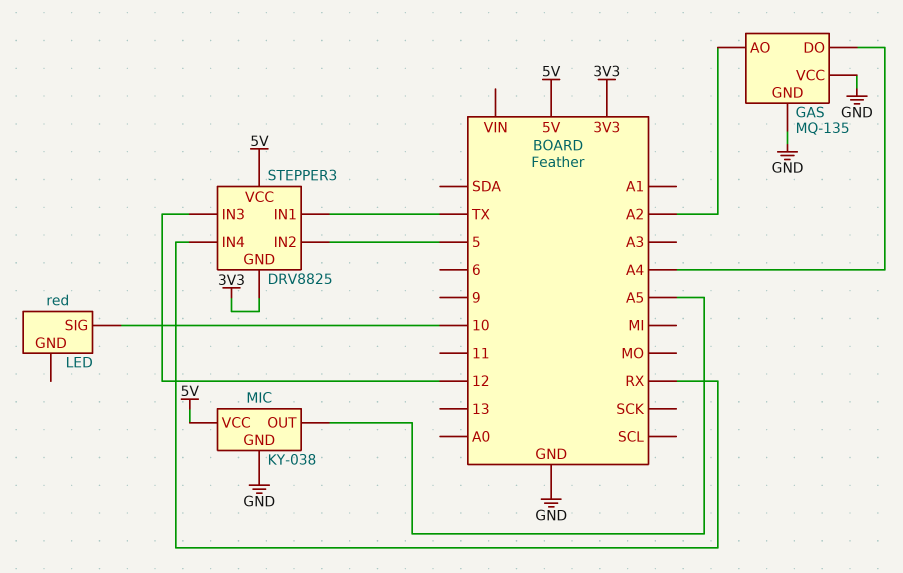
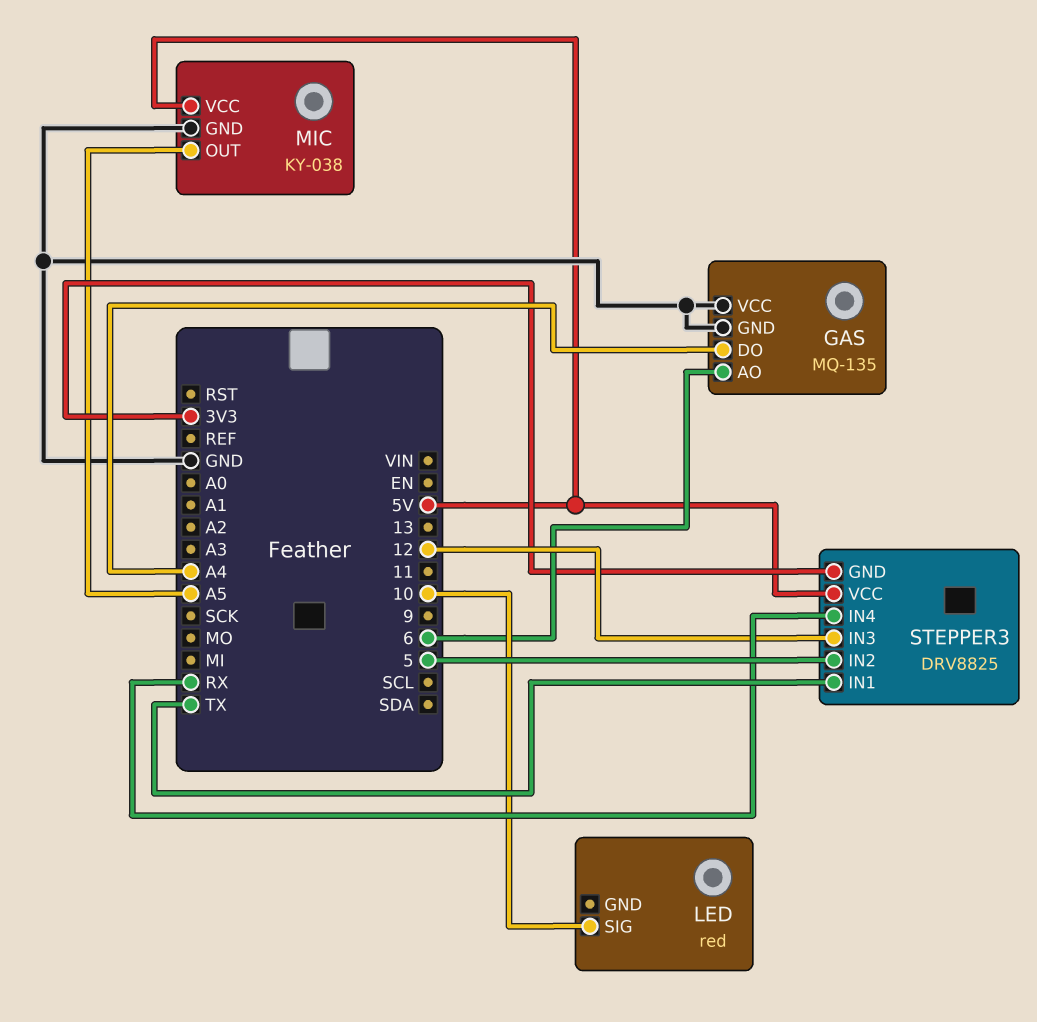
GAS pin AO: A2 -> 6

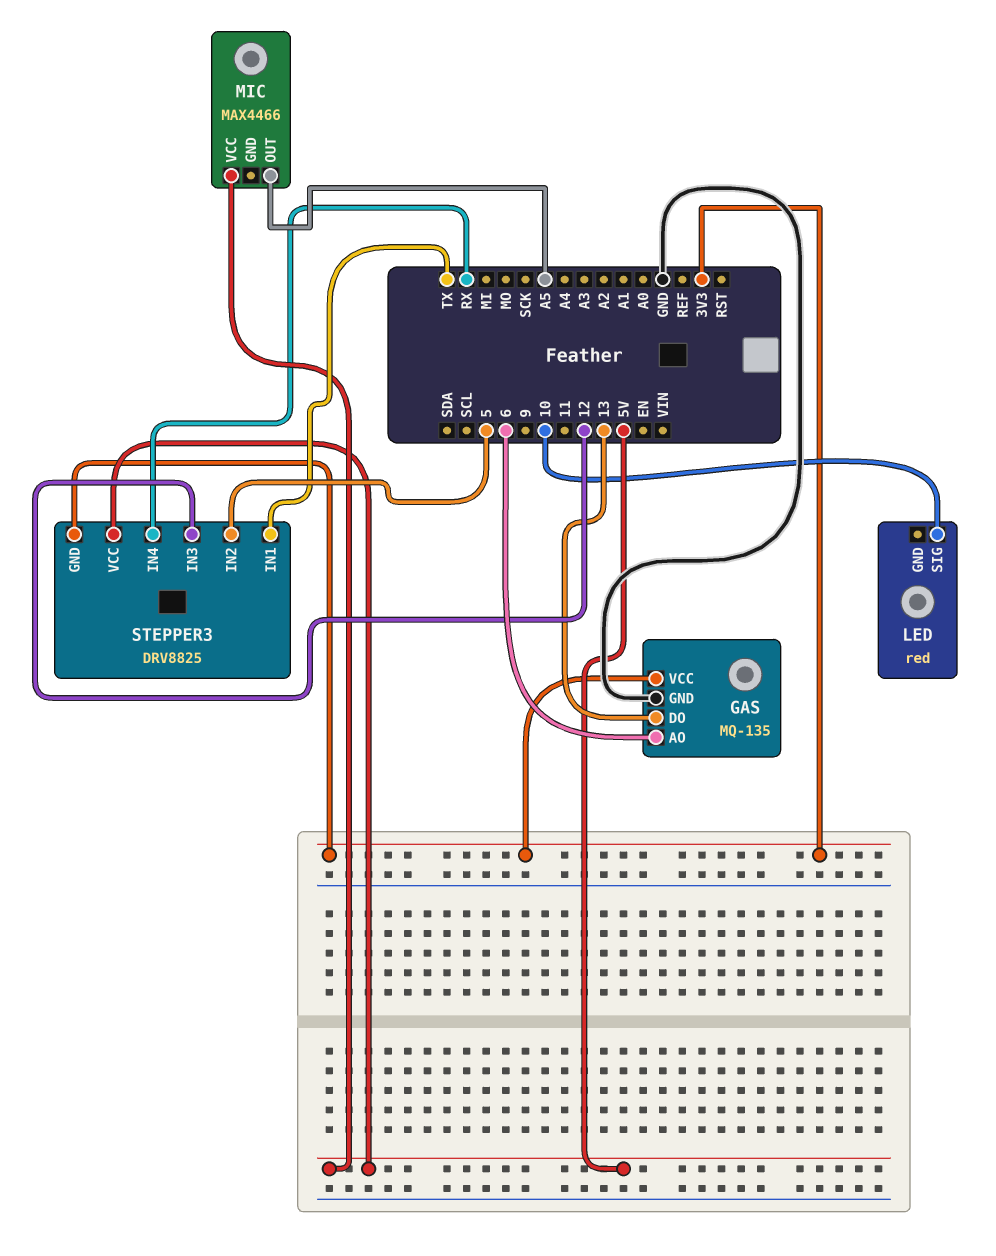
GAS pin DO: A4 -> 13
GAS pin VCC: GND -> 3V3
MIC: KY-038 -> MAX4466
MIC pin GND: GND -> none

